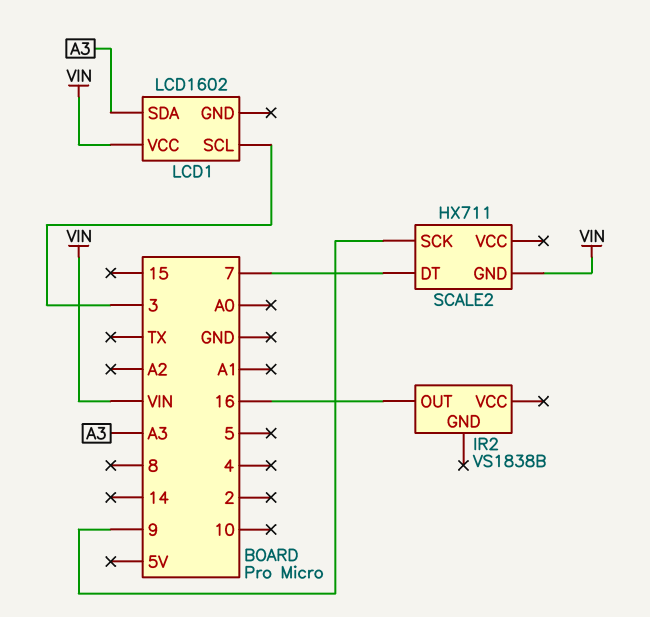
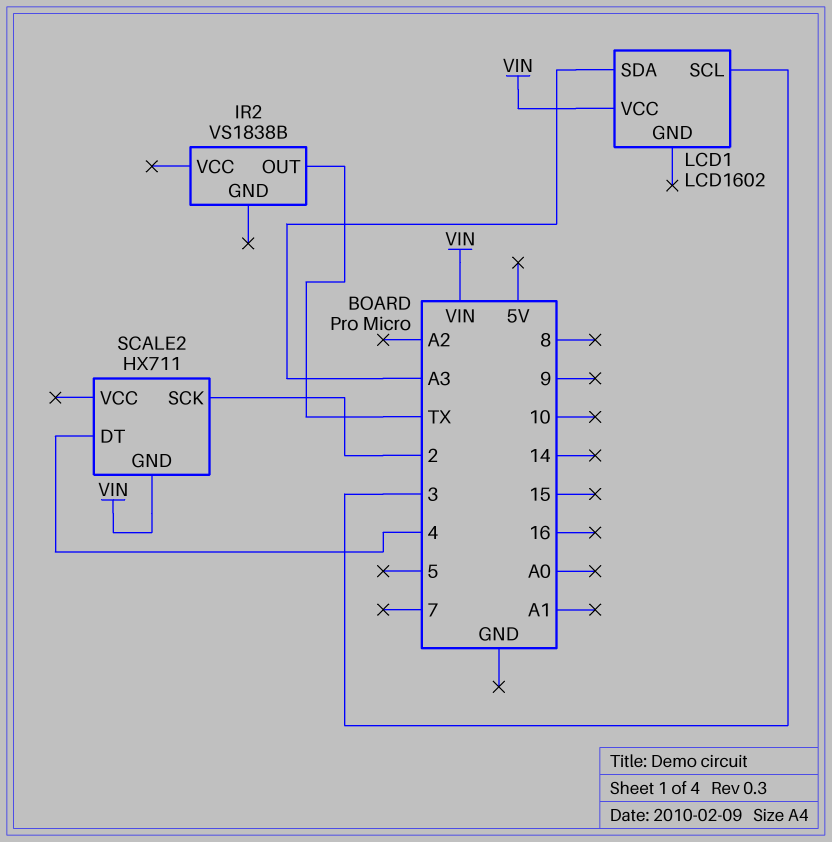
IR2 pin OUT: 16 -> TX
SCALE2 pin DT: 7 -> 4
SCALE2 pin SCK: 9 -> 2

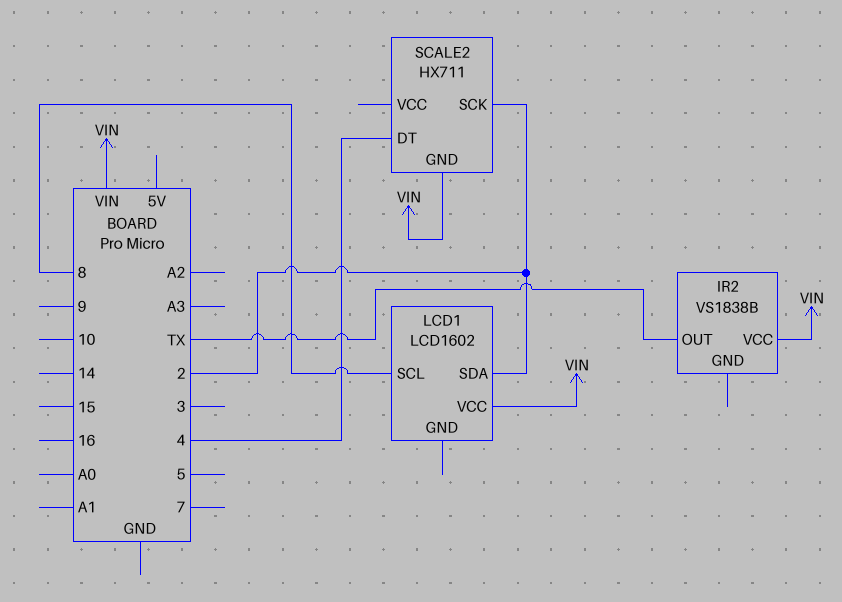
IR2 pin VCC: none -> VIN
LCD1 pin SCL: 3 -> 8
LCD1 pin SDA: A3 -> 2

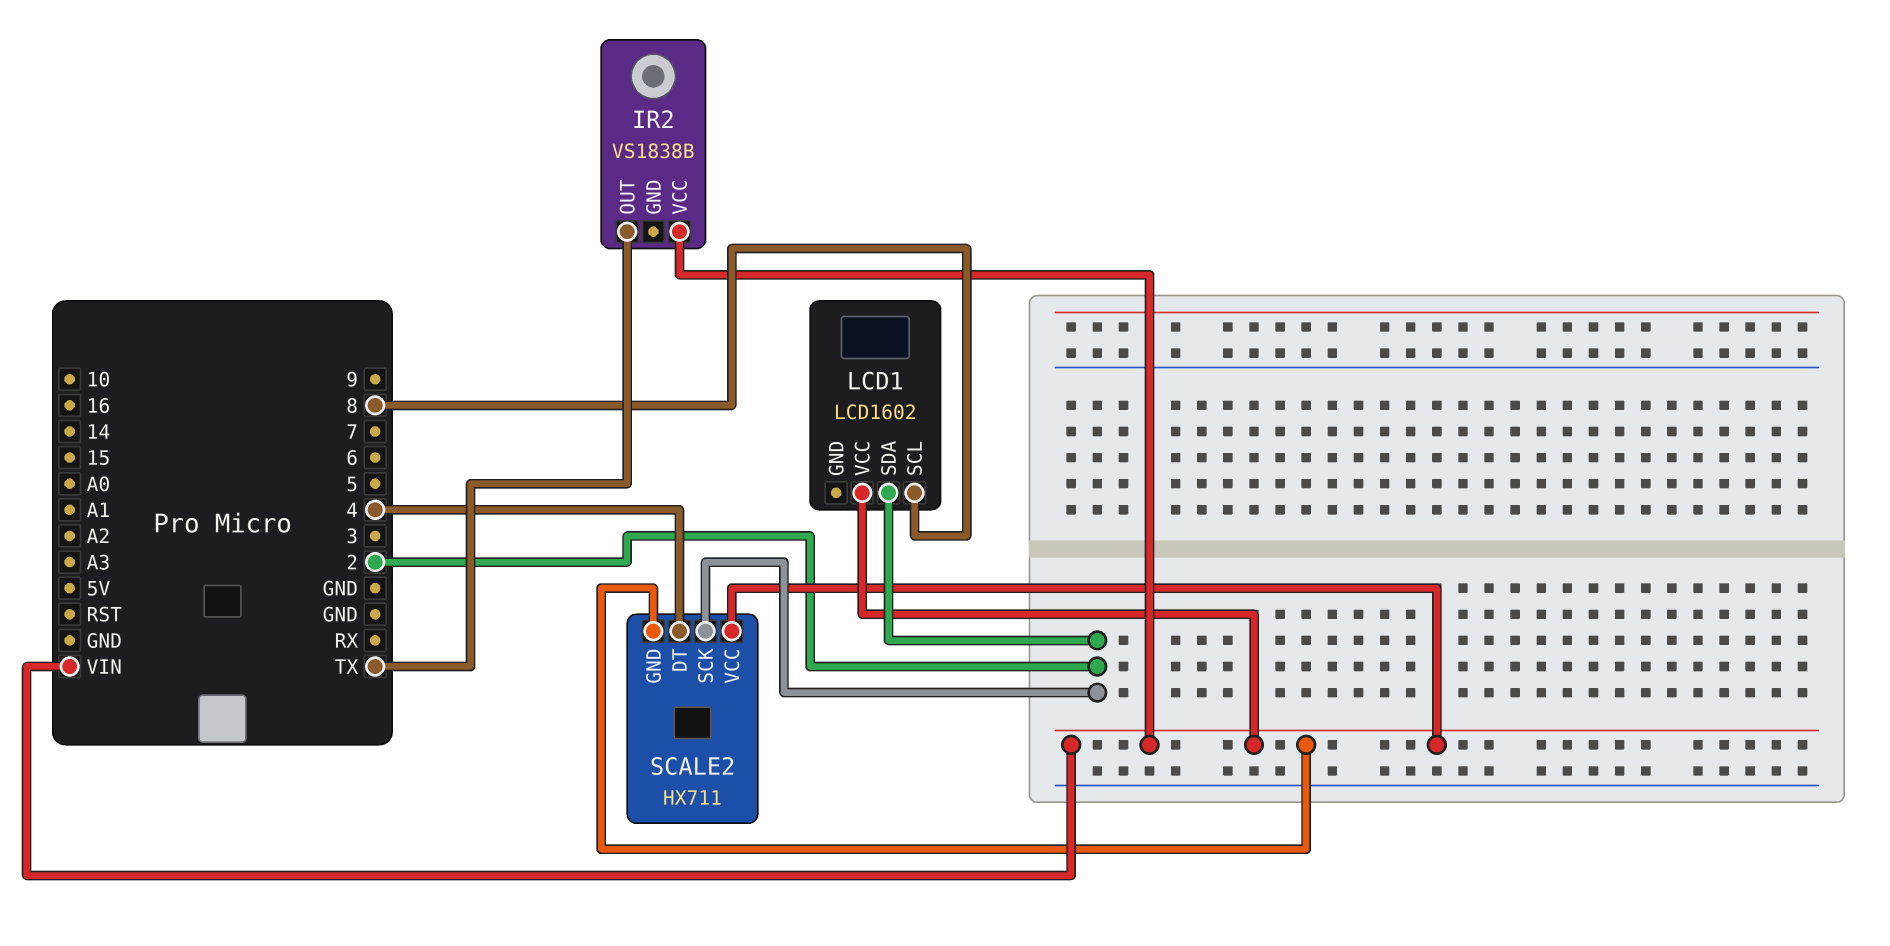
SCALE2 pin VCC: none -> VIN

